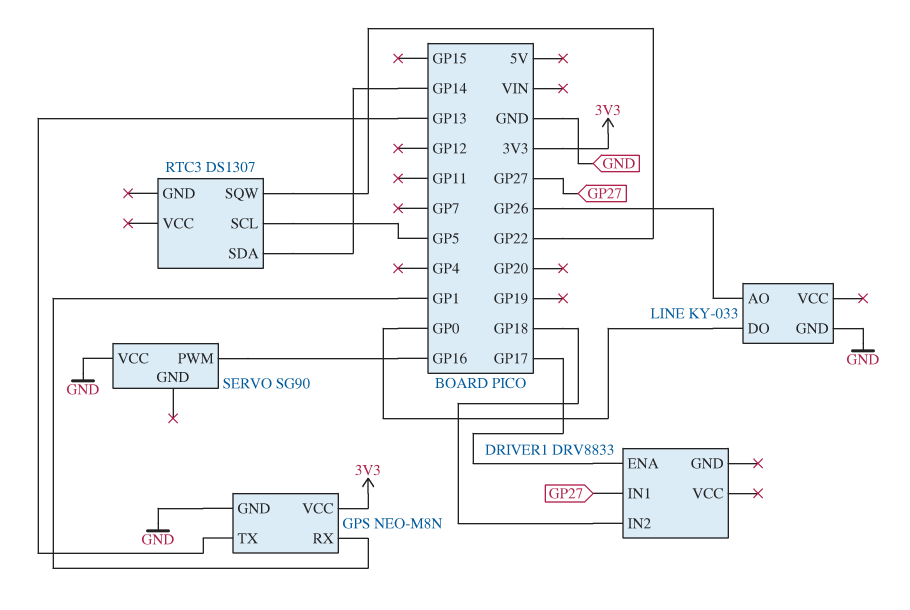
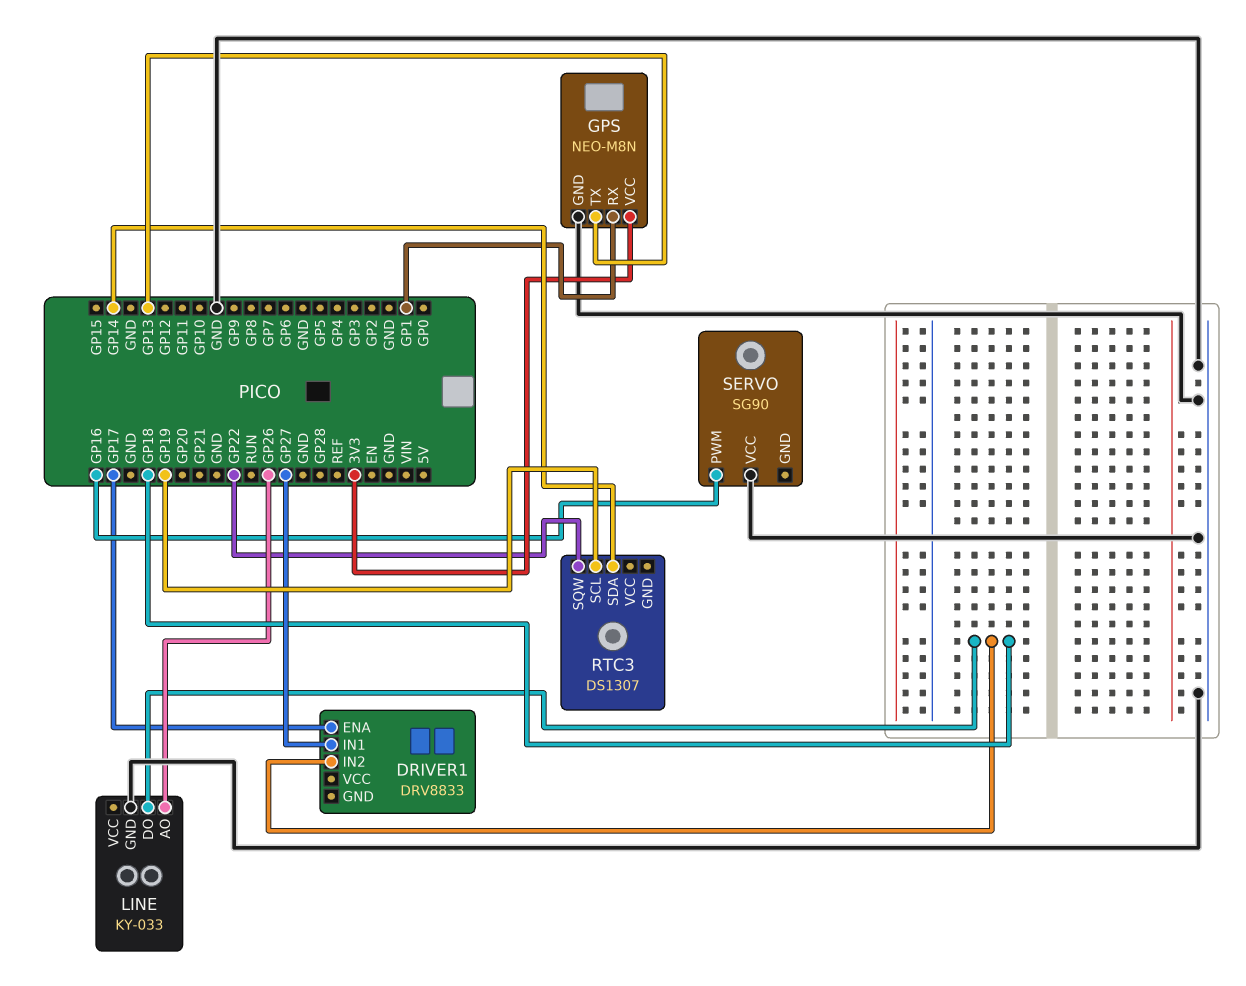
LINE pin DO: GP0 -> GP18
RTC3 pin SCL: GP5 -> GP19

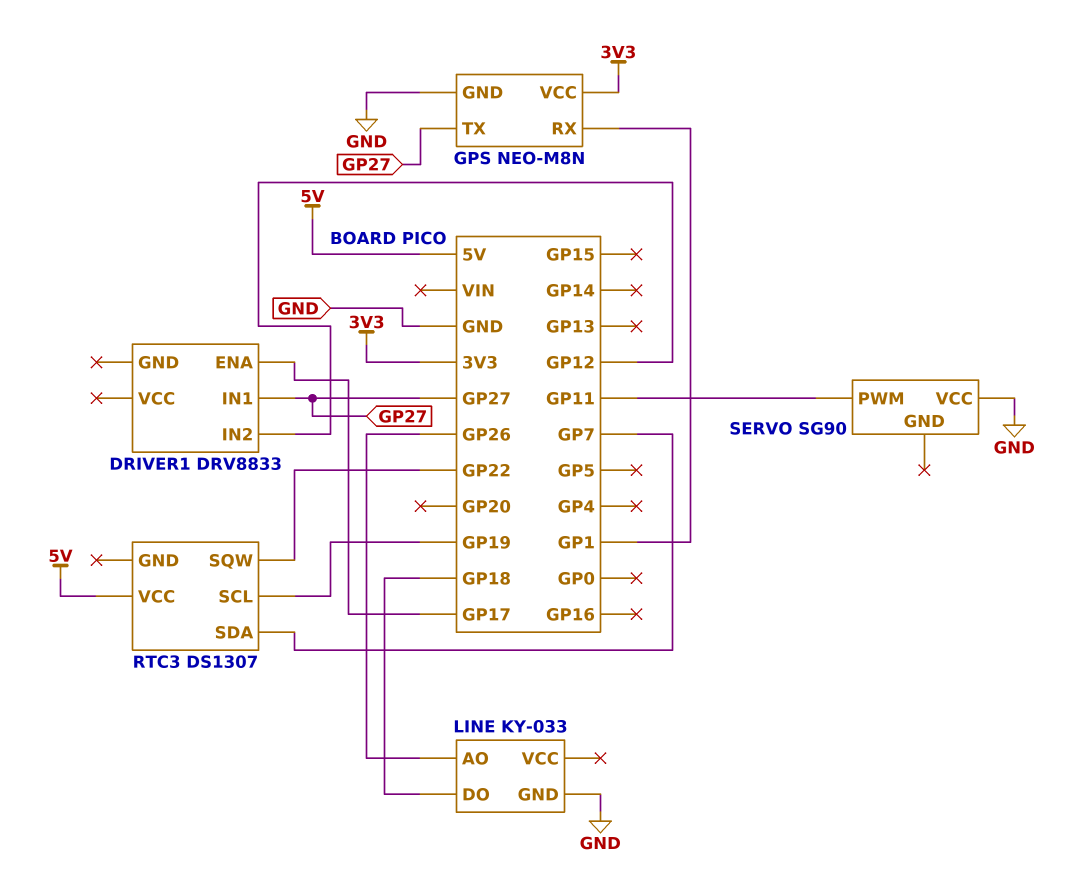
DRIVER1 pin IN2: GP18 -> GP12
GPS pin TX: GP13 -> GP27
RTC3 pin SDA: GP14 -> GP7
RTC3 pin VCC: none -> 5V
SERVO pin PWM: GP16 -> GP11

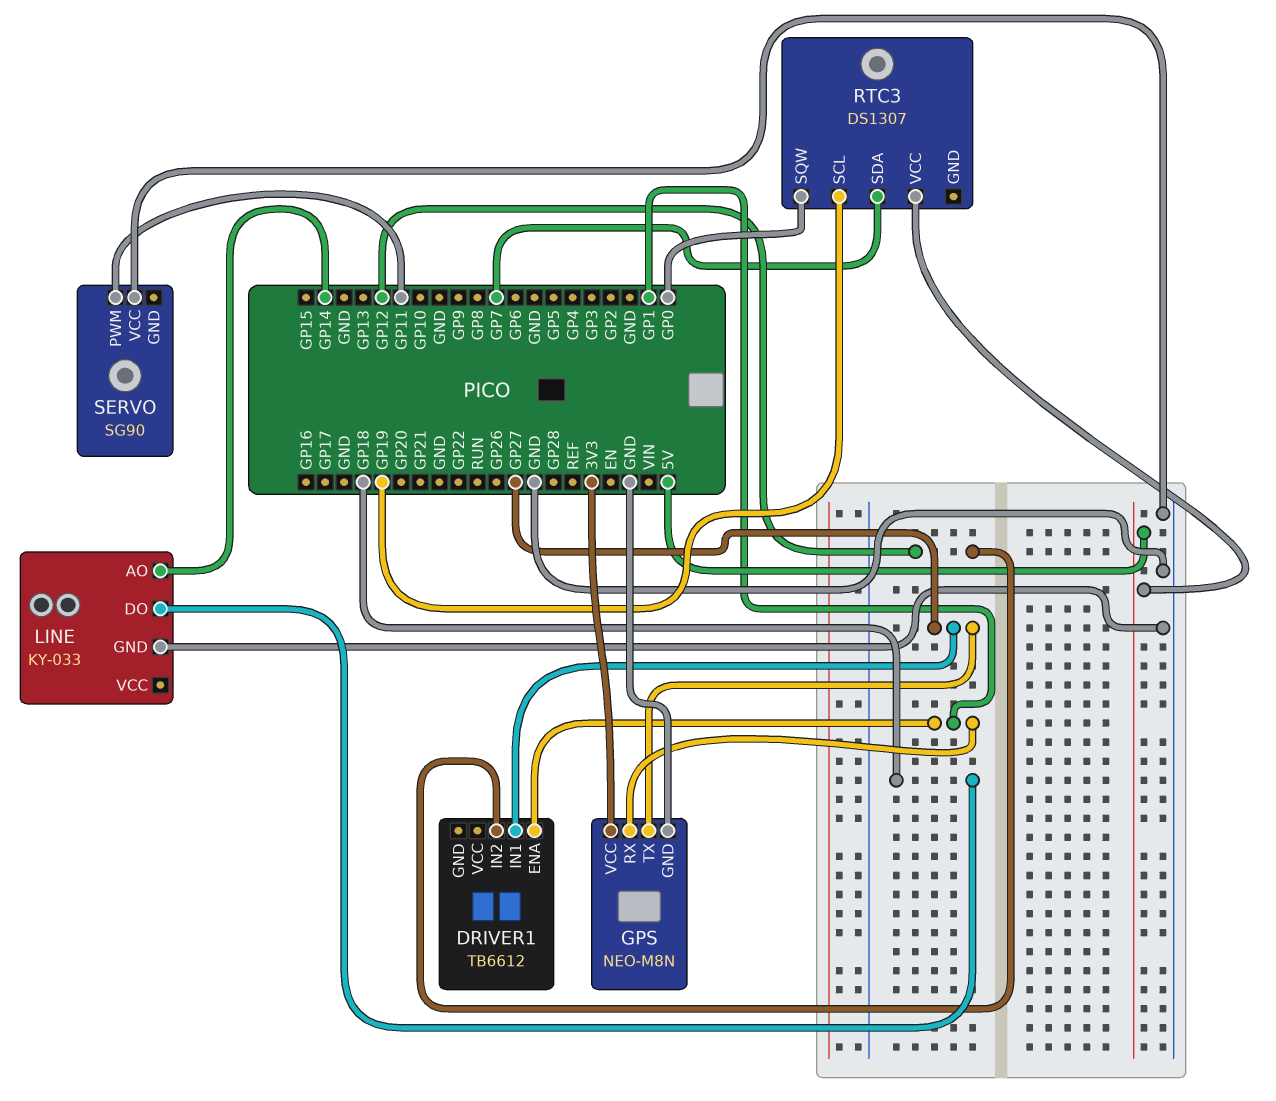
DRIVER1: DRV8833 -> TB6612
DRIVER1 pin ENA: GP17 -> GP1
LINE pin AO: GP26 -> GP14
RTC3 pin SQW: GP22 -> GP0

